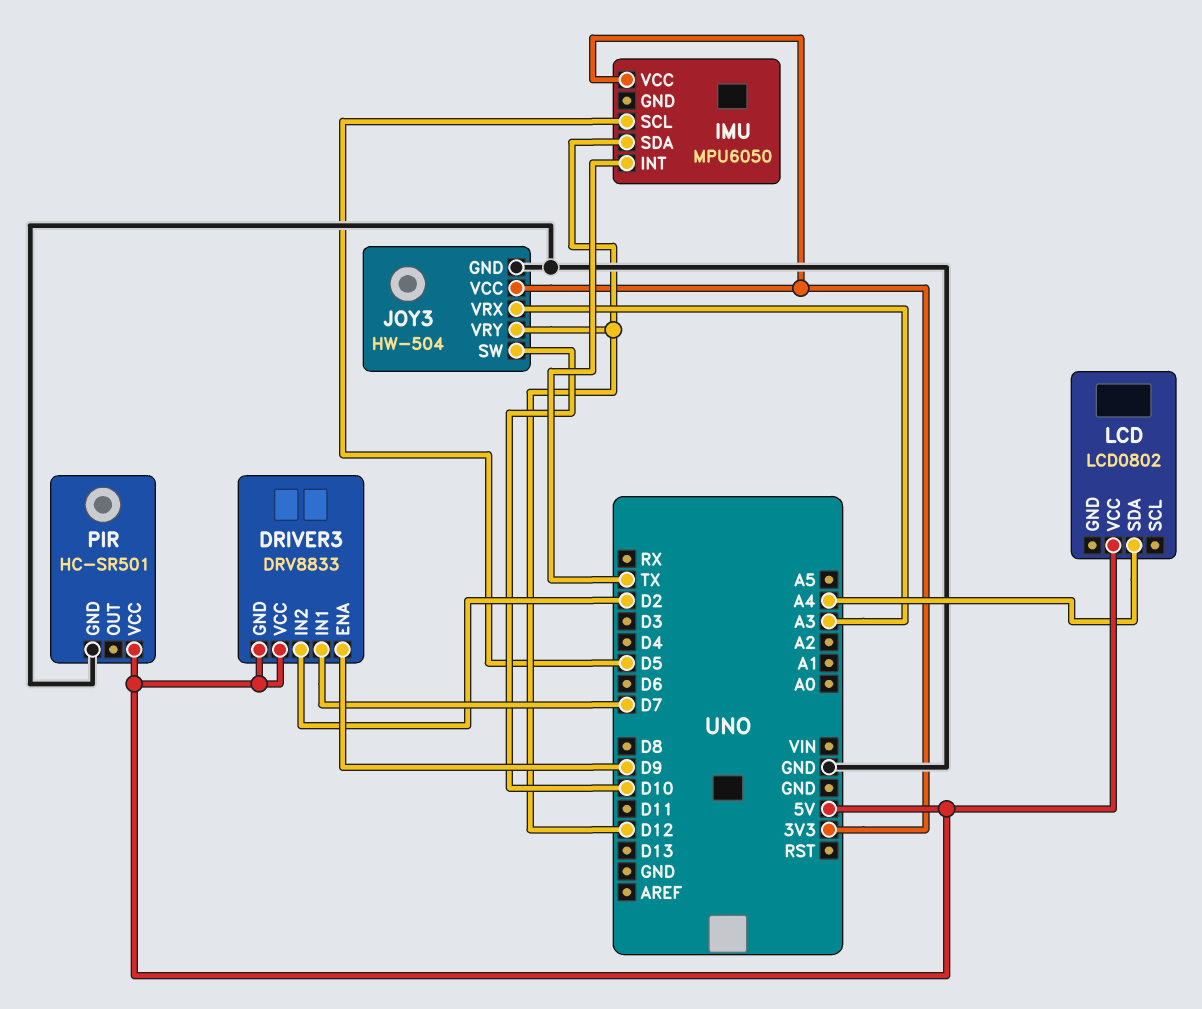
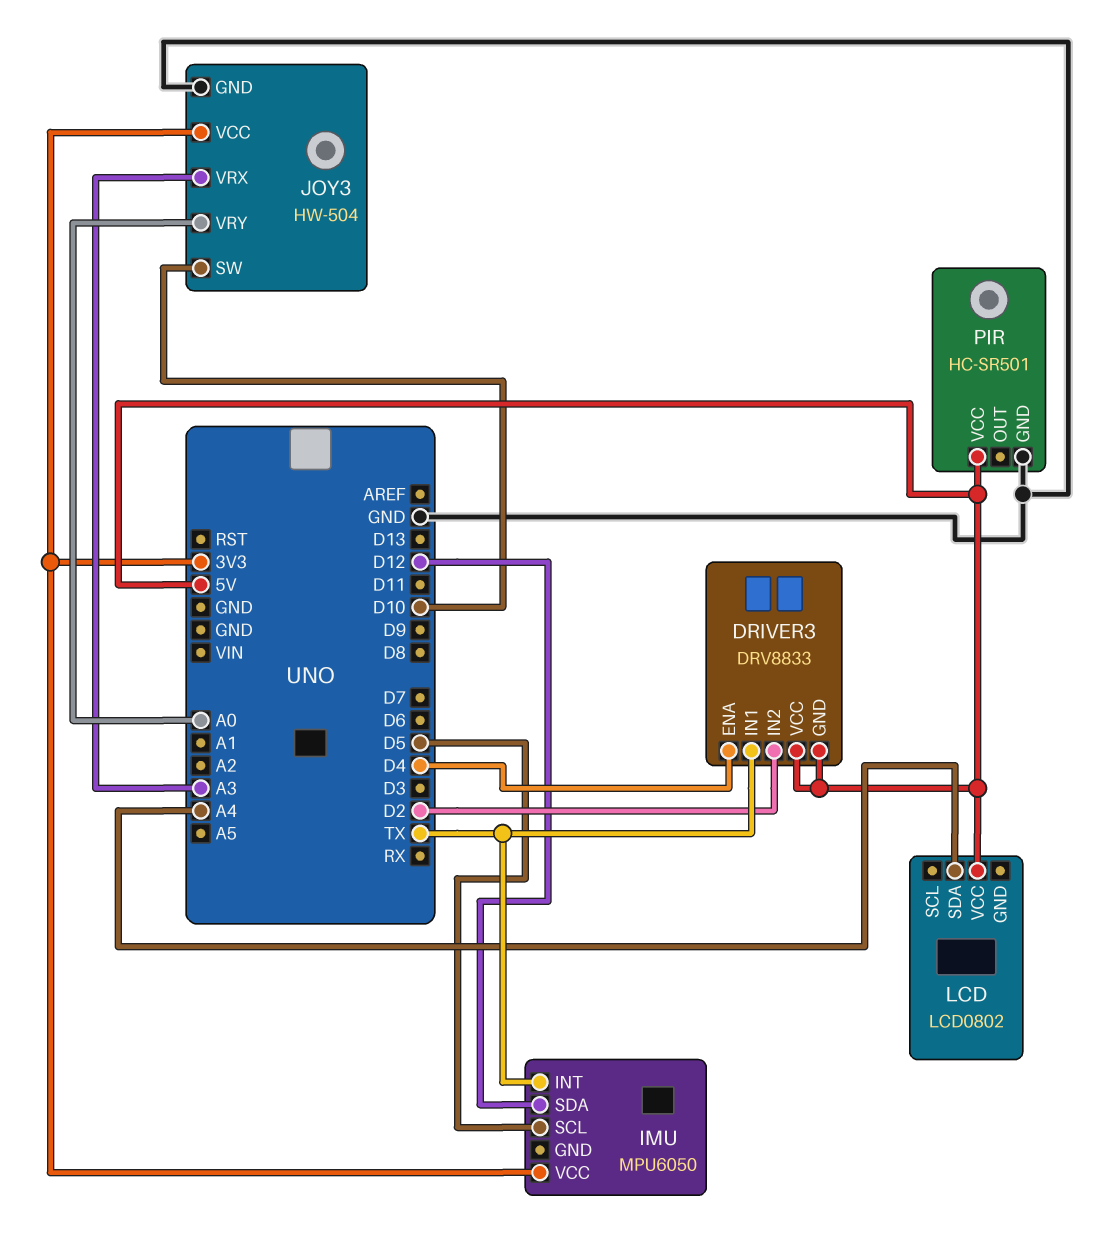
DRIVER3 pin ENA: D9 -> D4
DRIVER3 pin IN1: D7 -> TX
JOY3 pin VRY: D12 -> A0

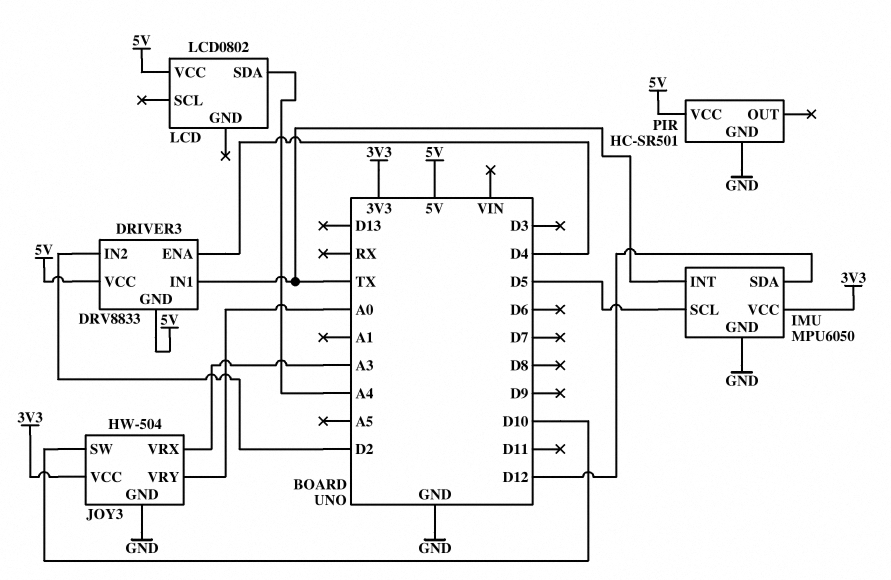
IMU pin GND: none -> GND

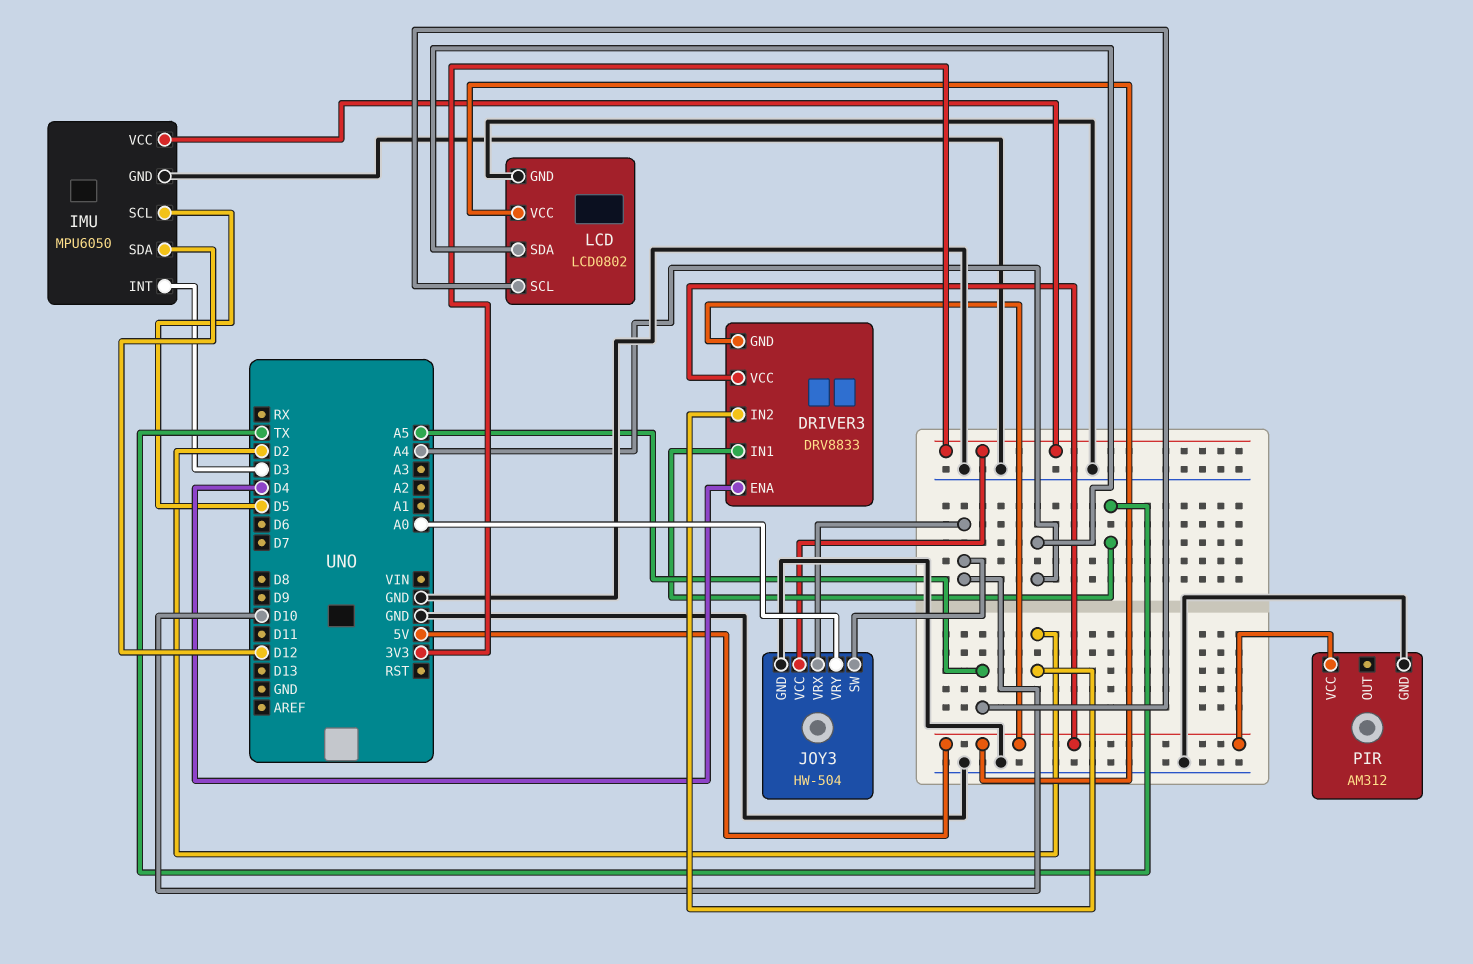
IMU pin INT: TX -> D3
JOY3 pin VRX: A3 -> D10
LCD pin GND: none -> GND
LCD pin SCL: none -> A5
PIR: HC-SR501 -> AM312

